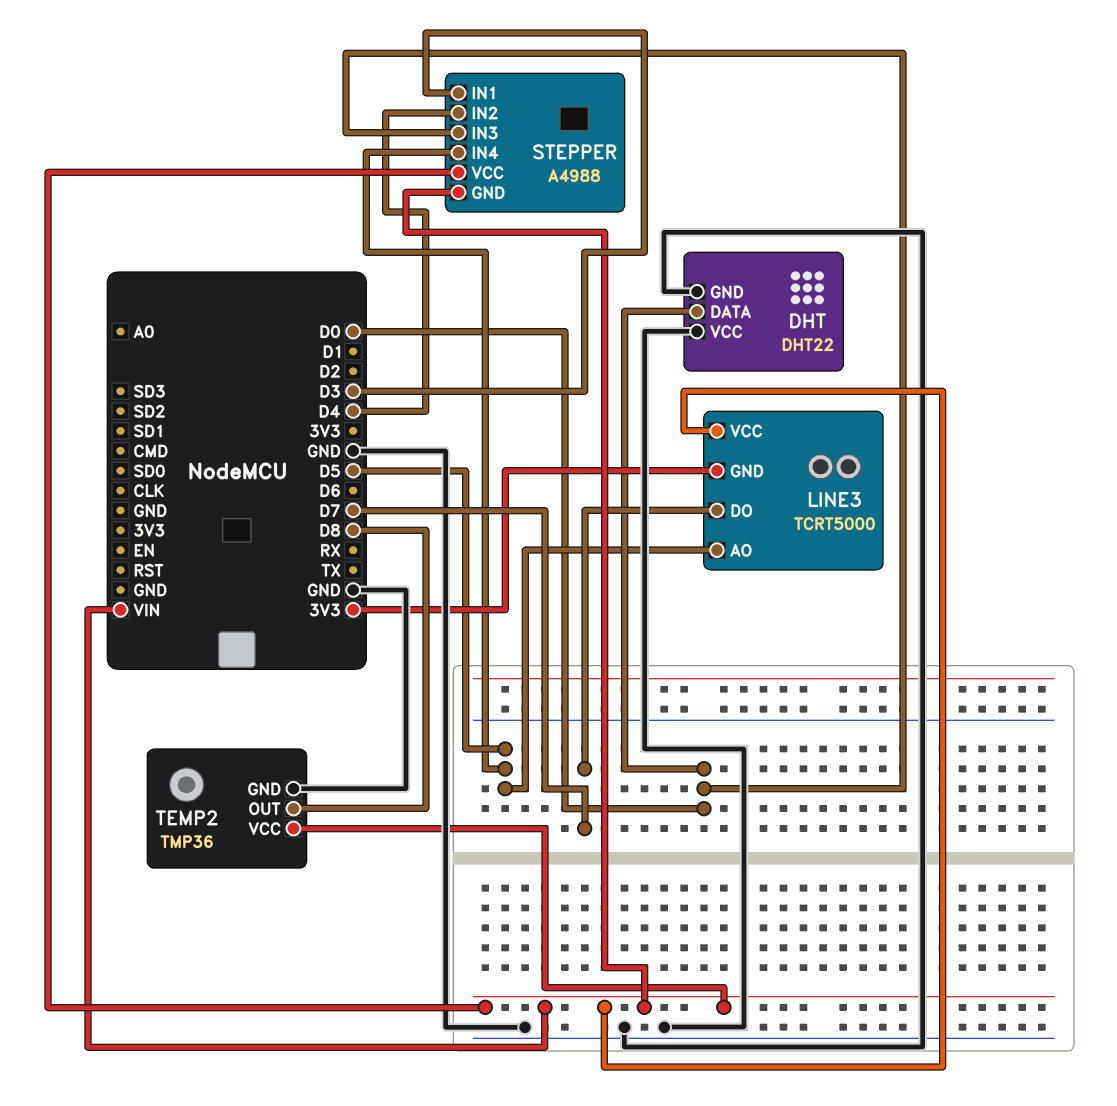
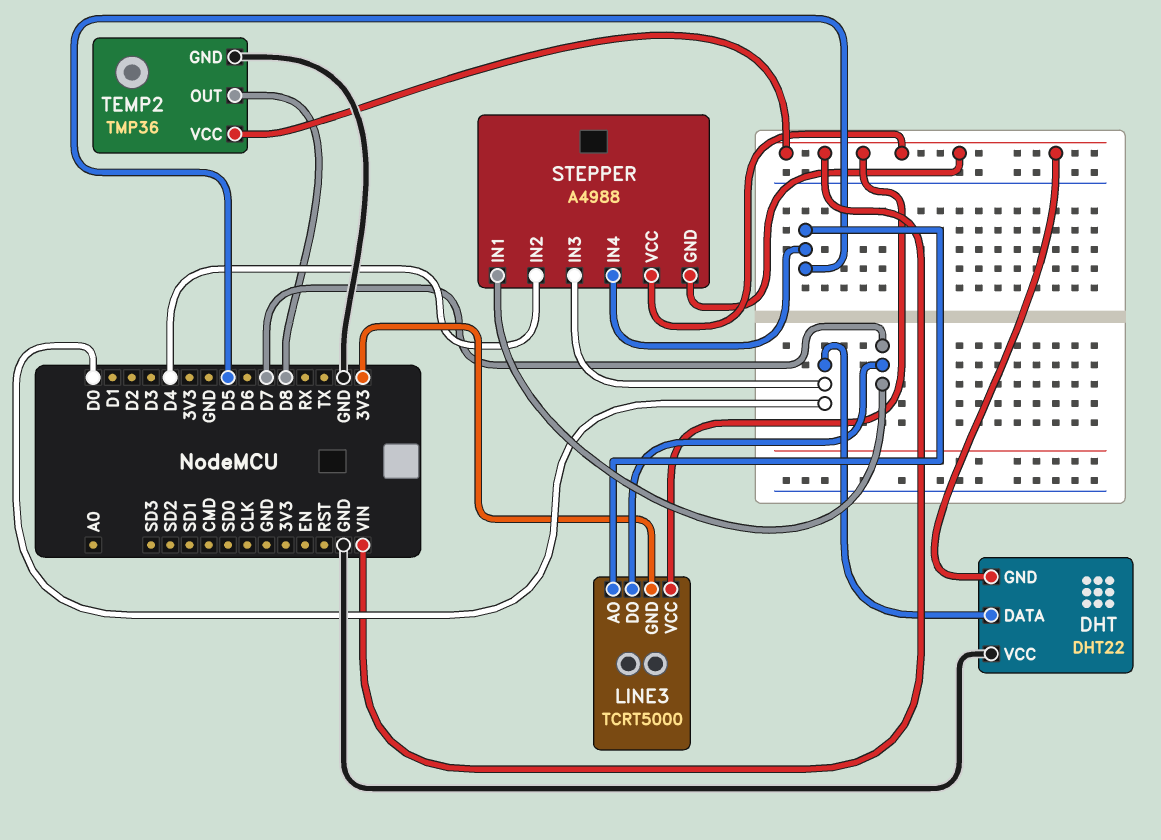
DHT pin GND: GND -> VIN
STEPPER pin IN1: D3 -> D7

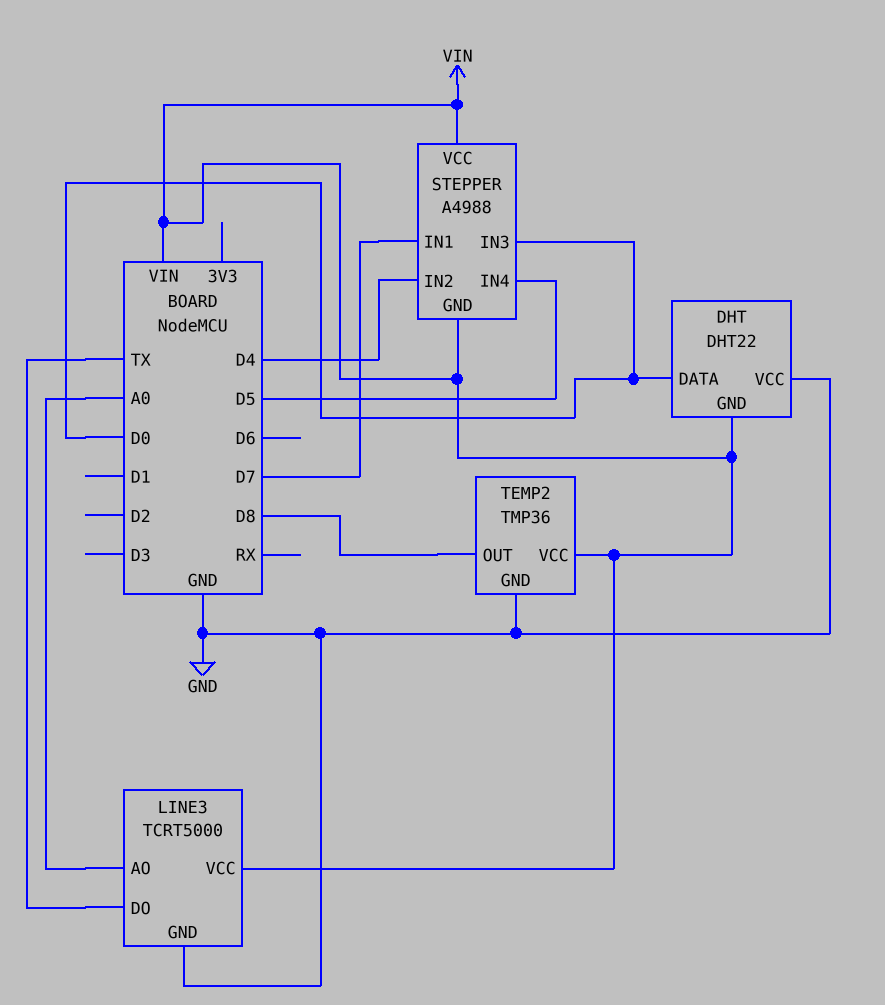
LINE3 pin AO: D5 -> A0
LINE3 pin DO: D7 -> TX
LINE3 pin GND: 3V3 -> GND

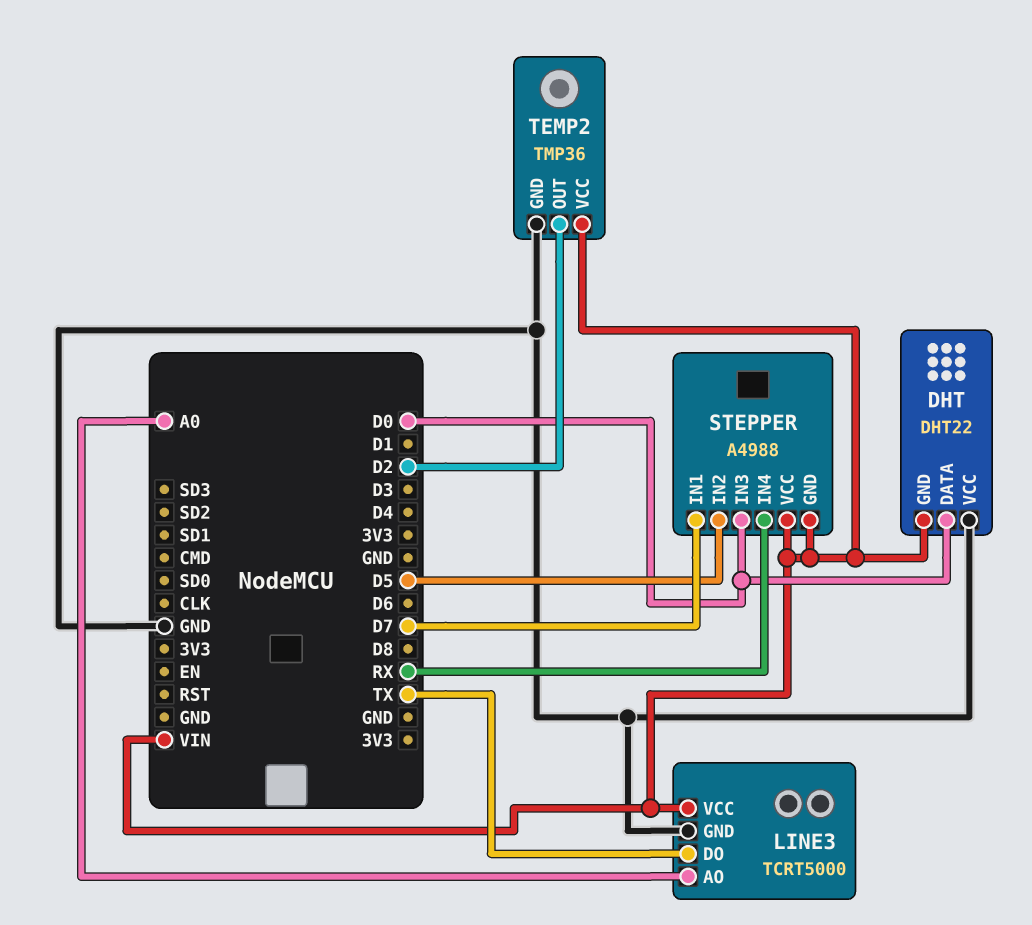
STEPPER pin IN2: D4 -> D5
STEPPER pin IN4: D5 -> RX
TEMP2 pin OUT: D8 -> D2

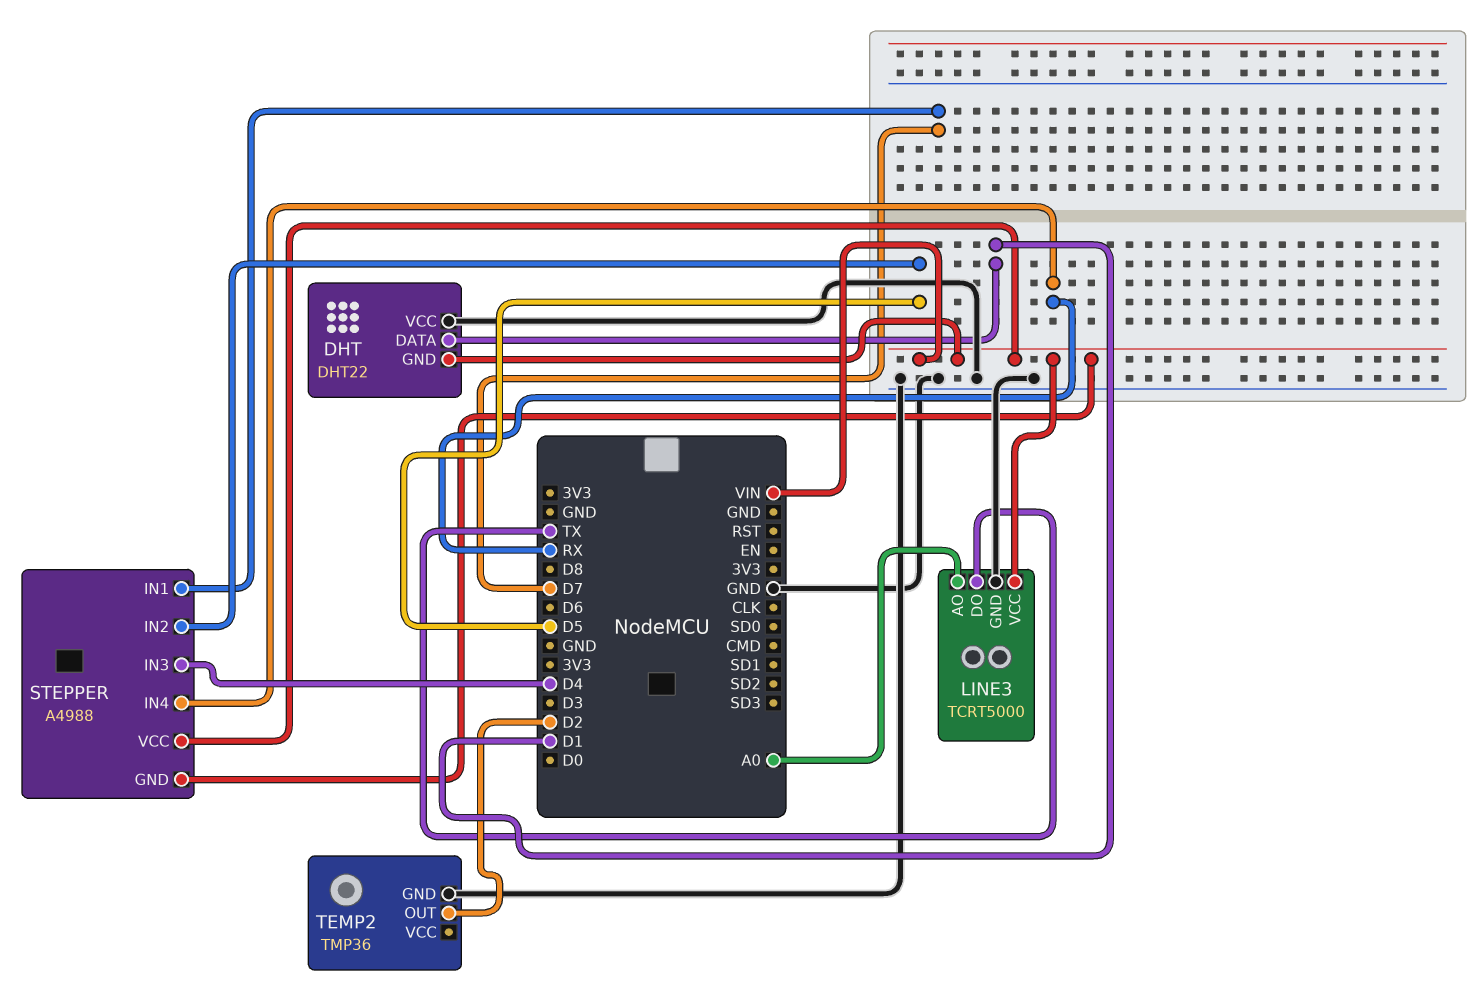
DHT pin DATA: D0 -> D1
STEPPER pin IN3: D0 -> D4
TEMP2 pin VCC: VIN -> none

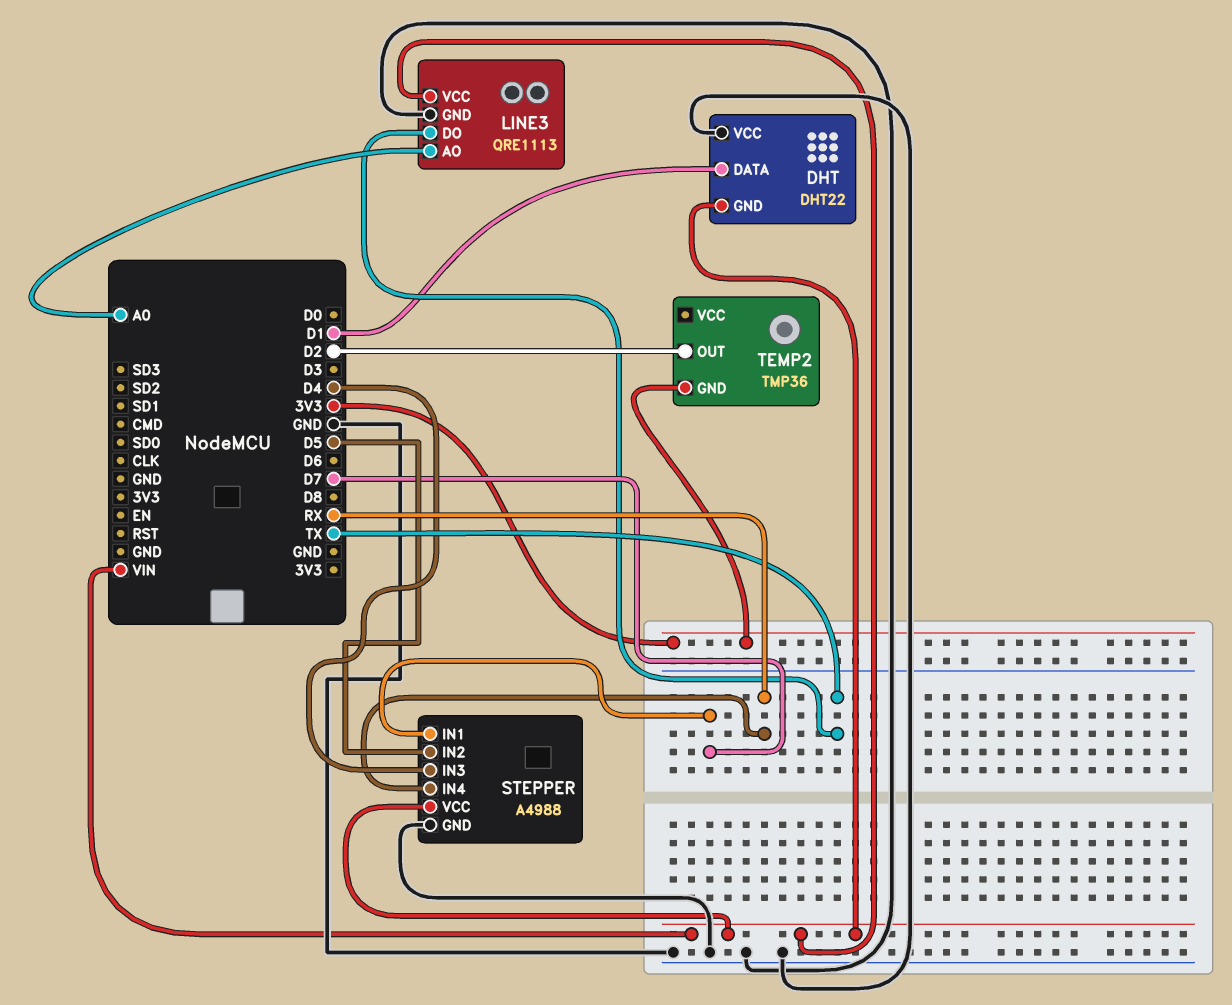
LINE3: TCRT5000 -> QRE1113
STEPPER pin GND: VIN -> GND
TEMP2 pin GND: GND -> 3V3

